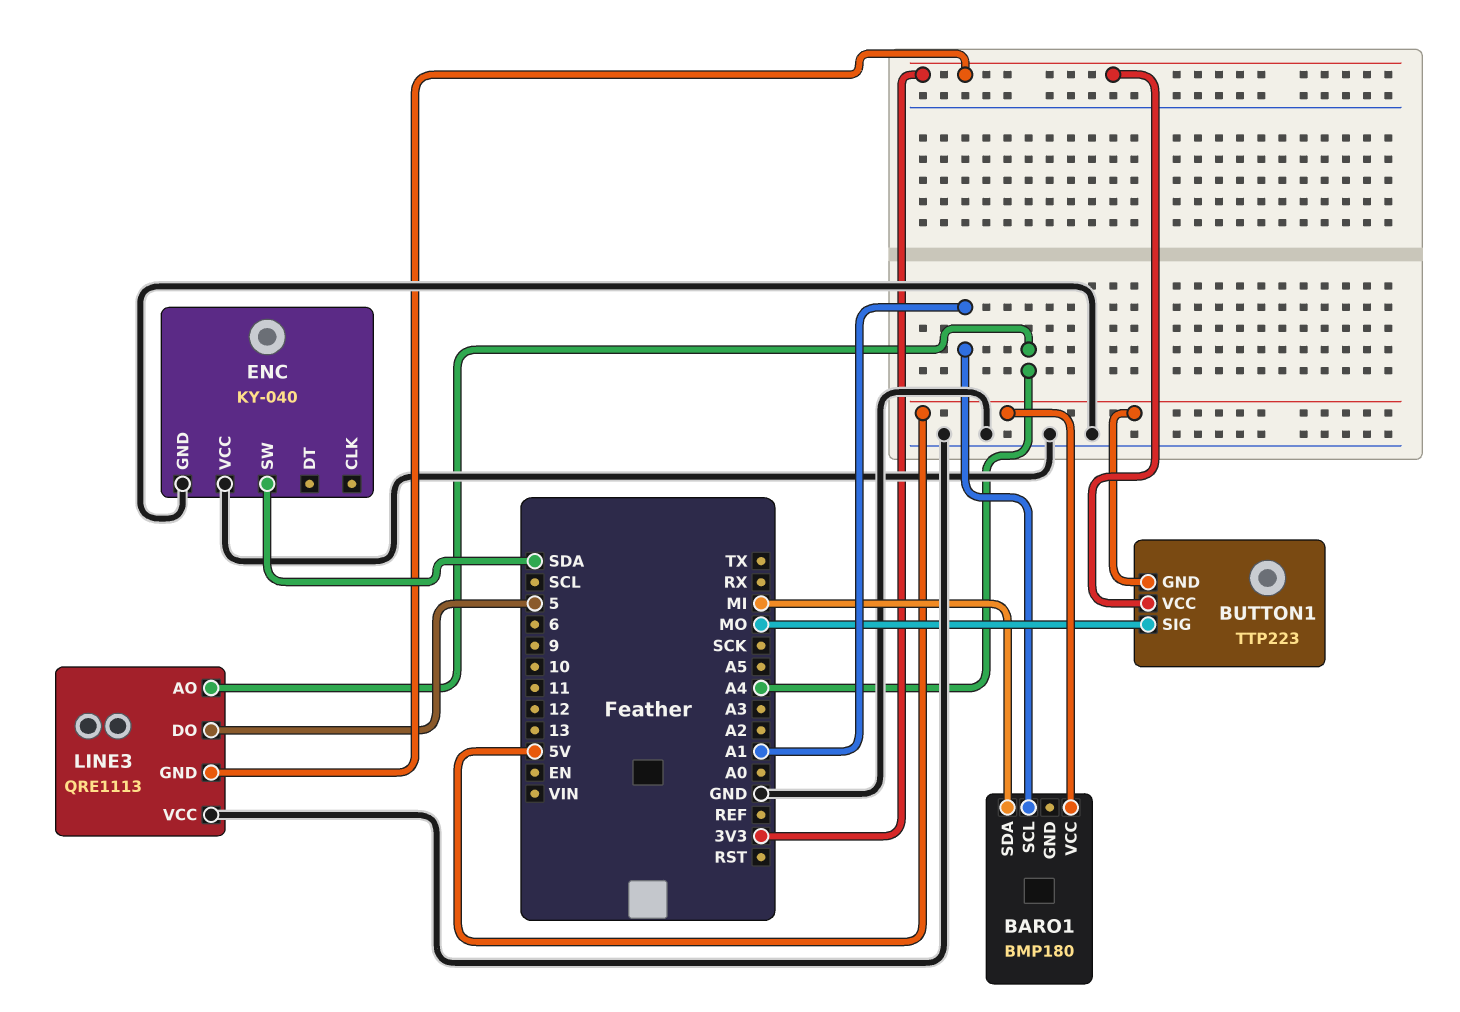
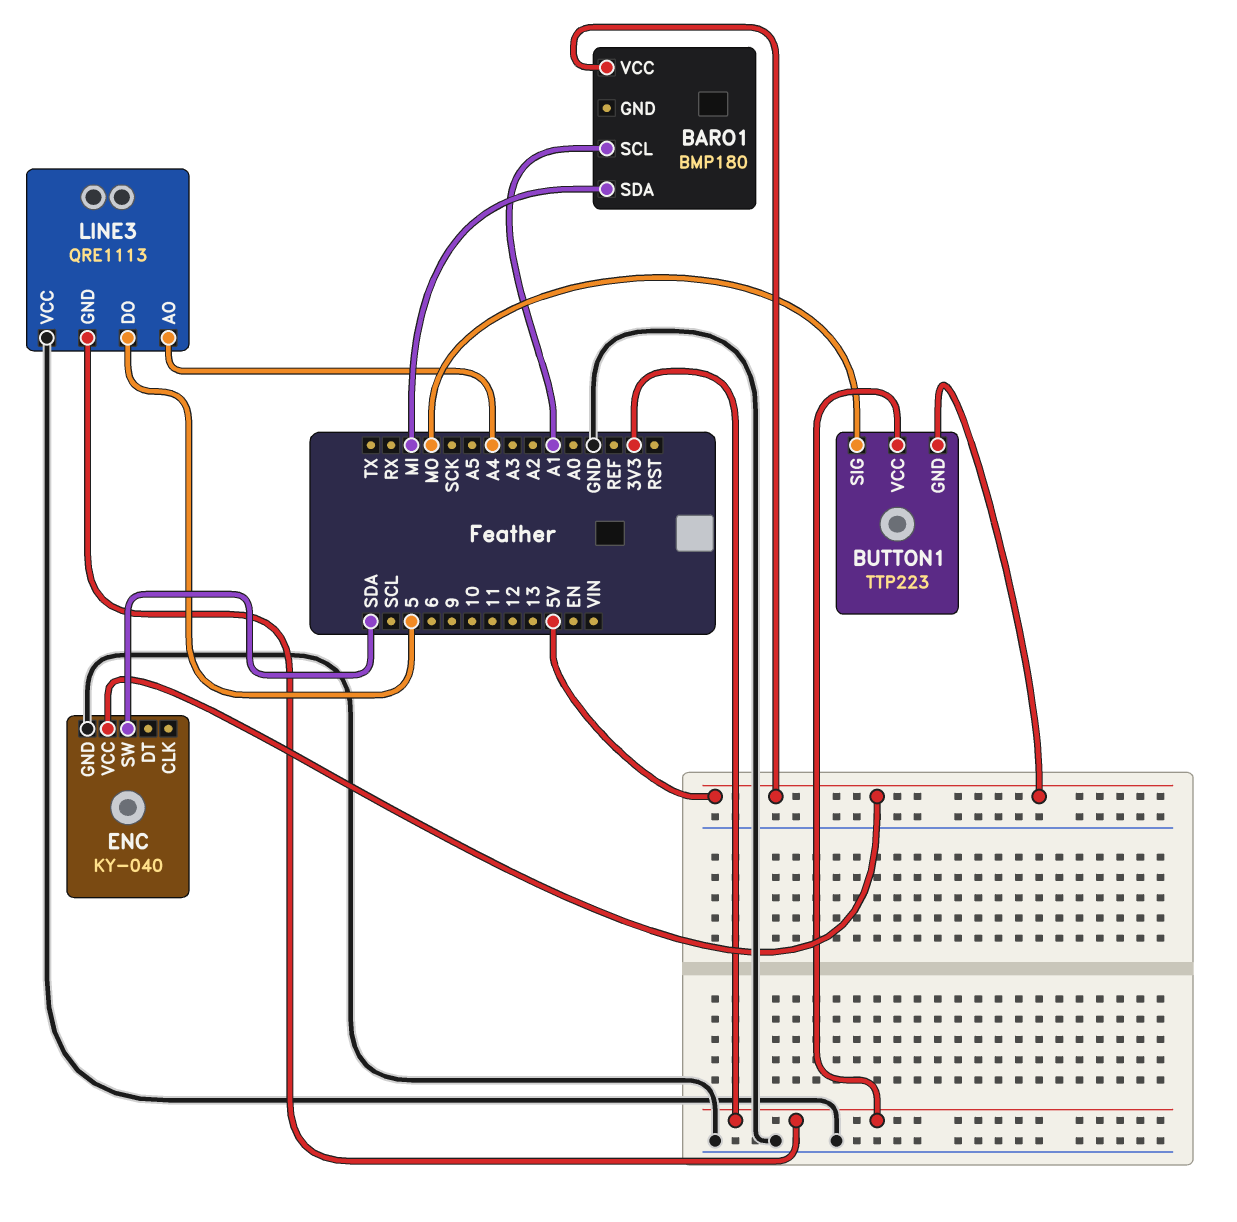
ENC pin VCC: GND -> 5V

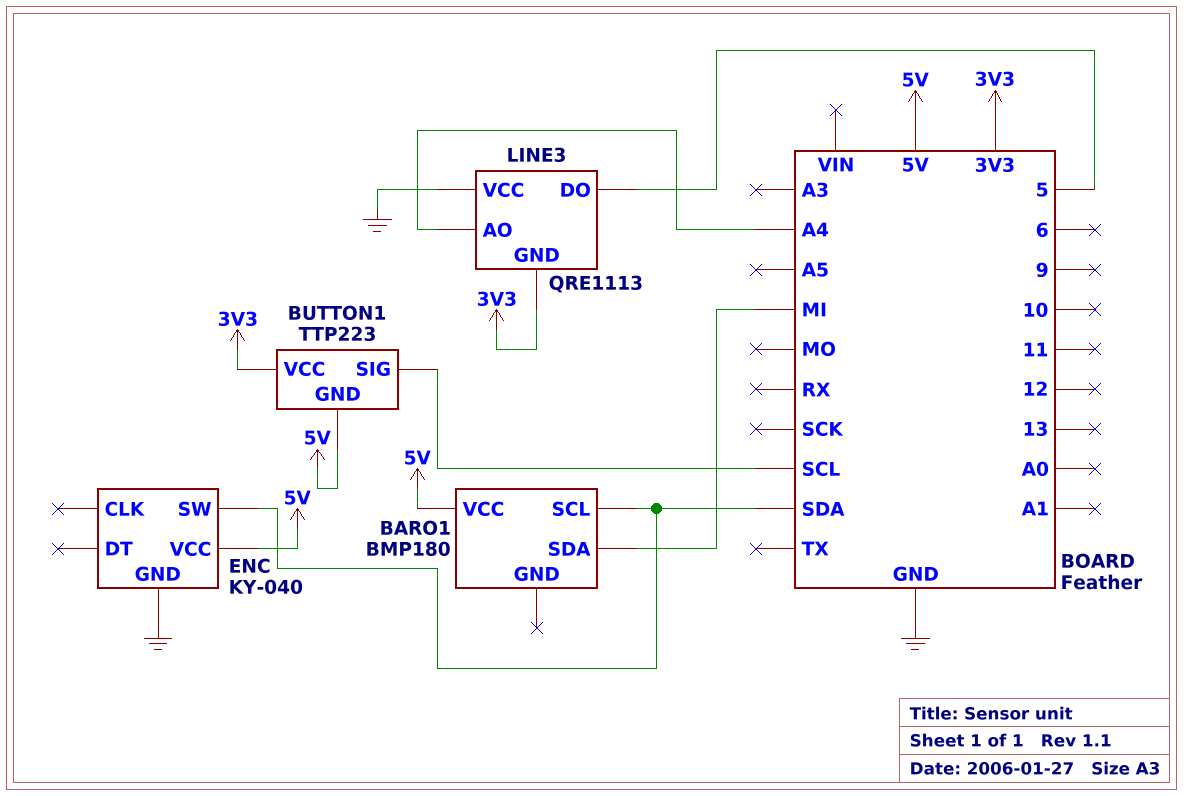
BARO1 pin SCL: A1 -> SDA
BUTTON1 pin SIG: MO -> SCL

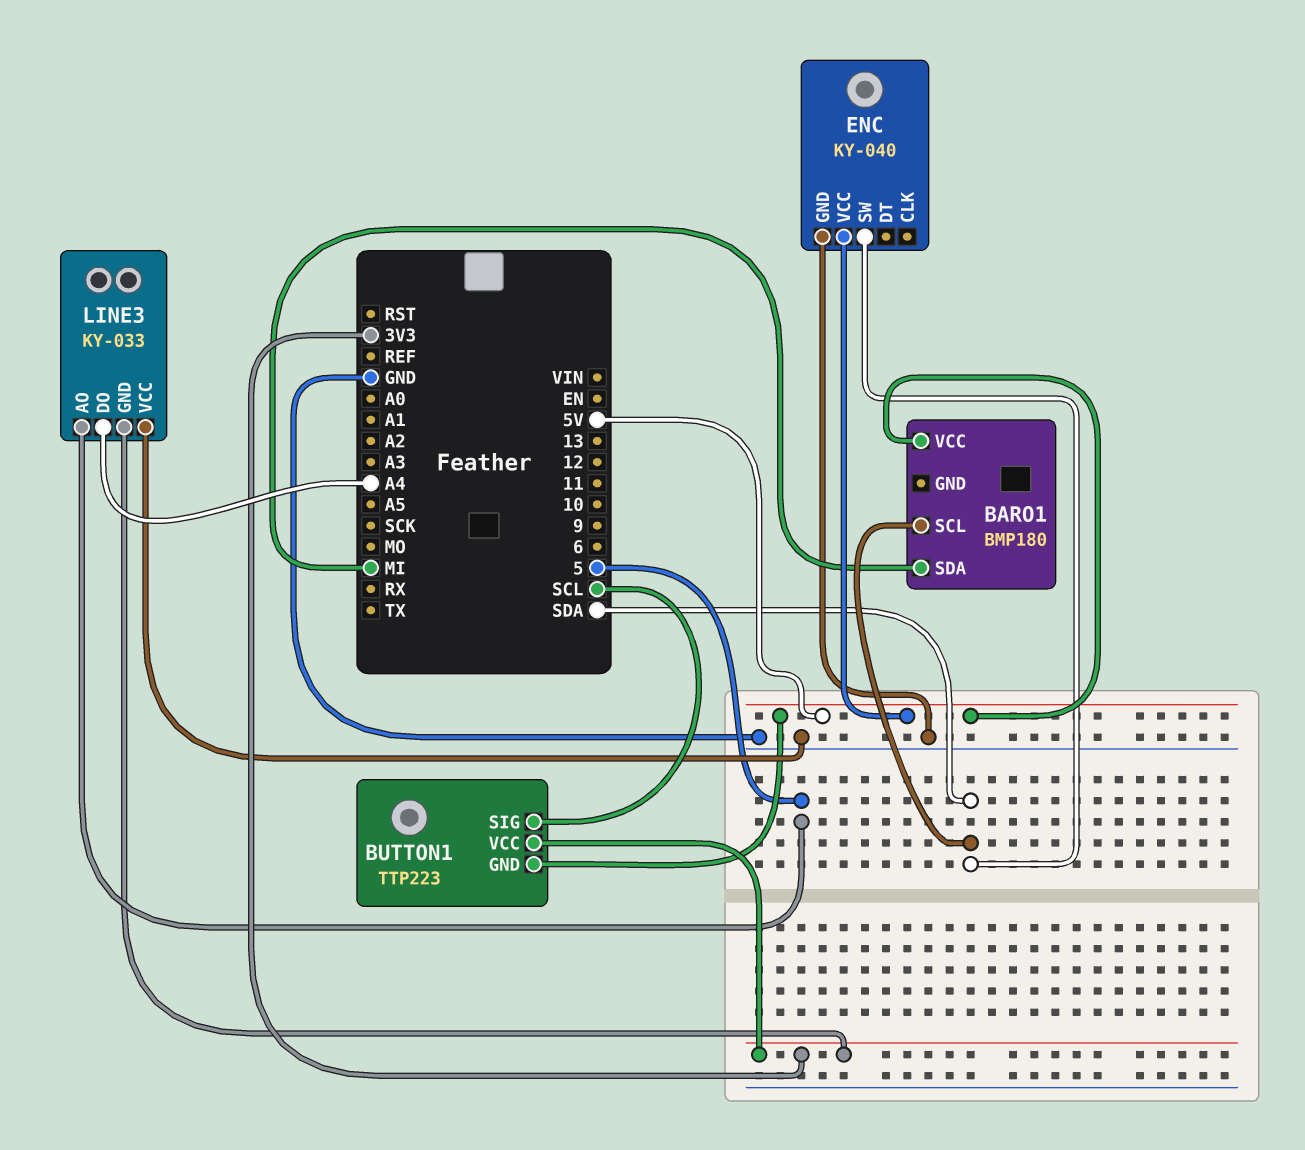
LINE3: QRE1113 -> KY-033
LINE3 pin AO: A4 -> 5
LINE3 pin DO: 5 -> A4

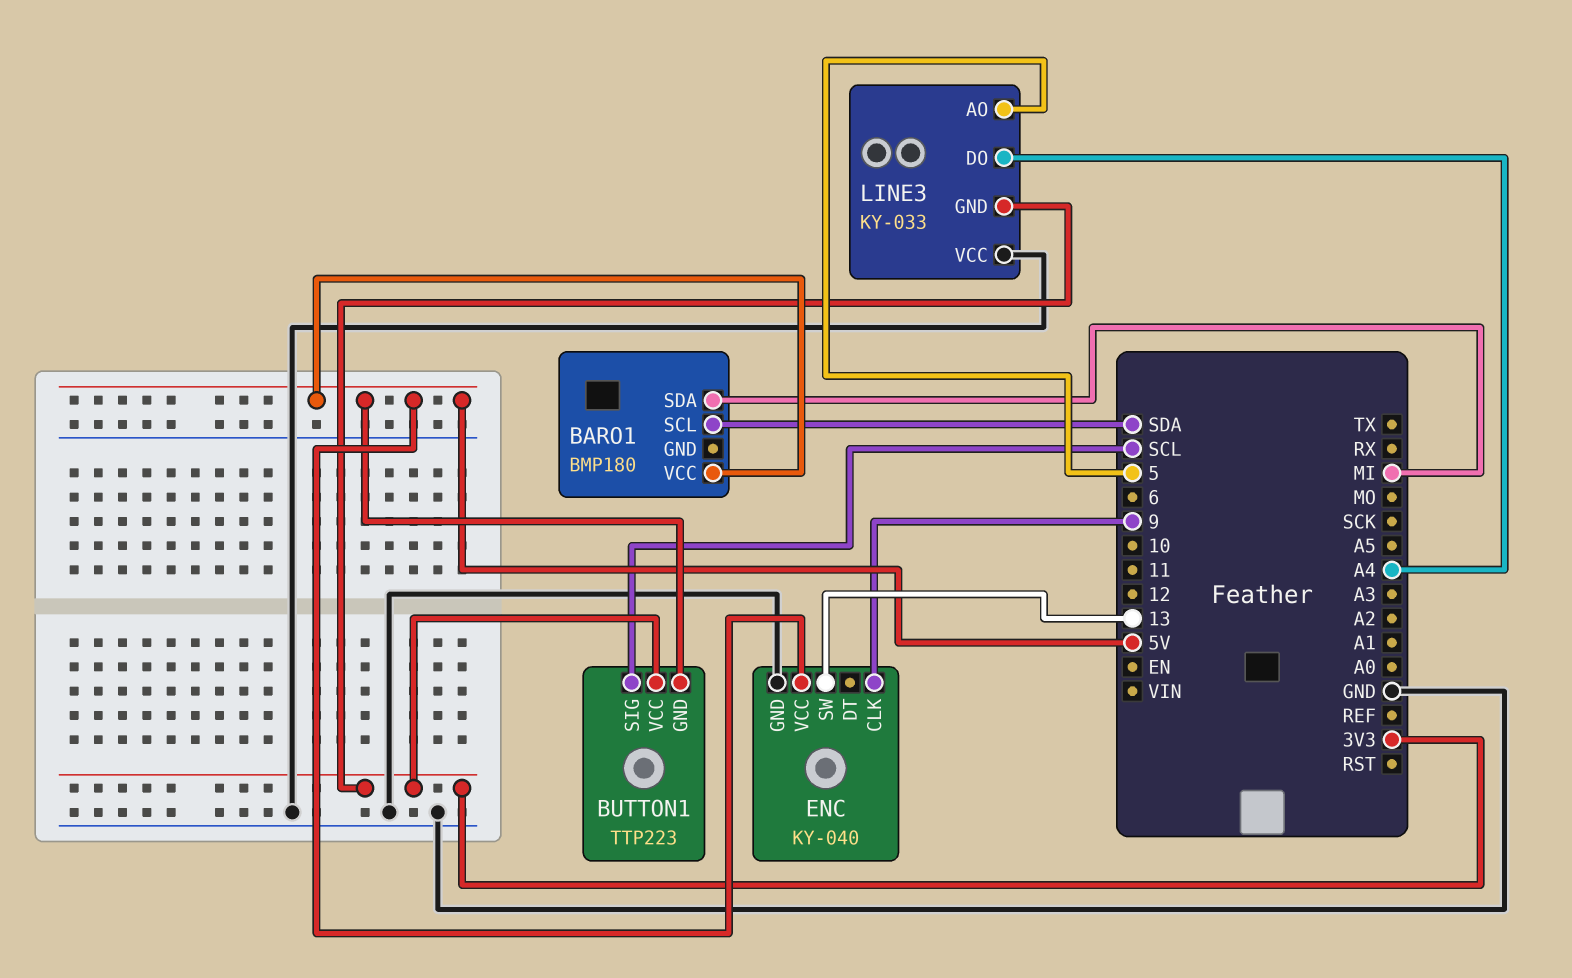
ENC pin CLK: none -> 9
ENC pin SW: SDA -> 13

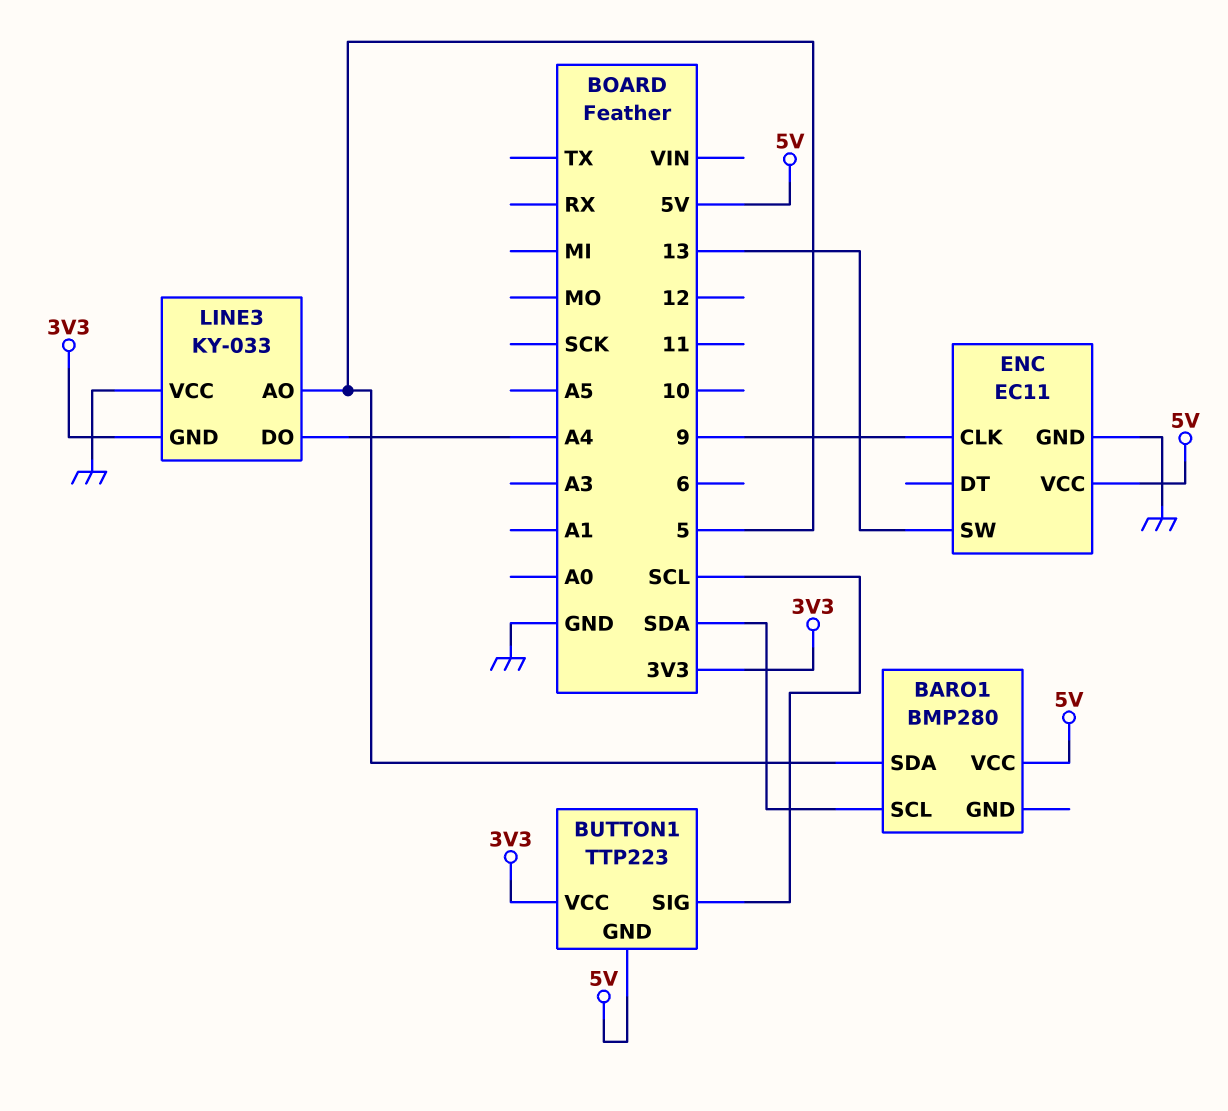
BARO1: BMP180 -> BMP280
BARO1 pin SDA: MI -> 5
ENC: KY-040 -> EC11

